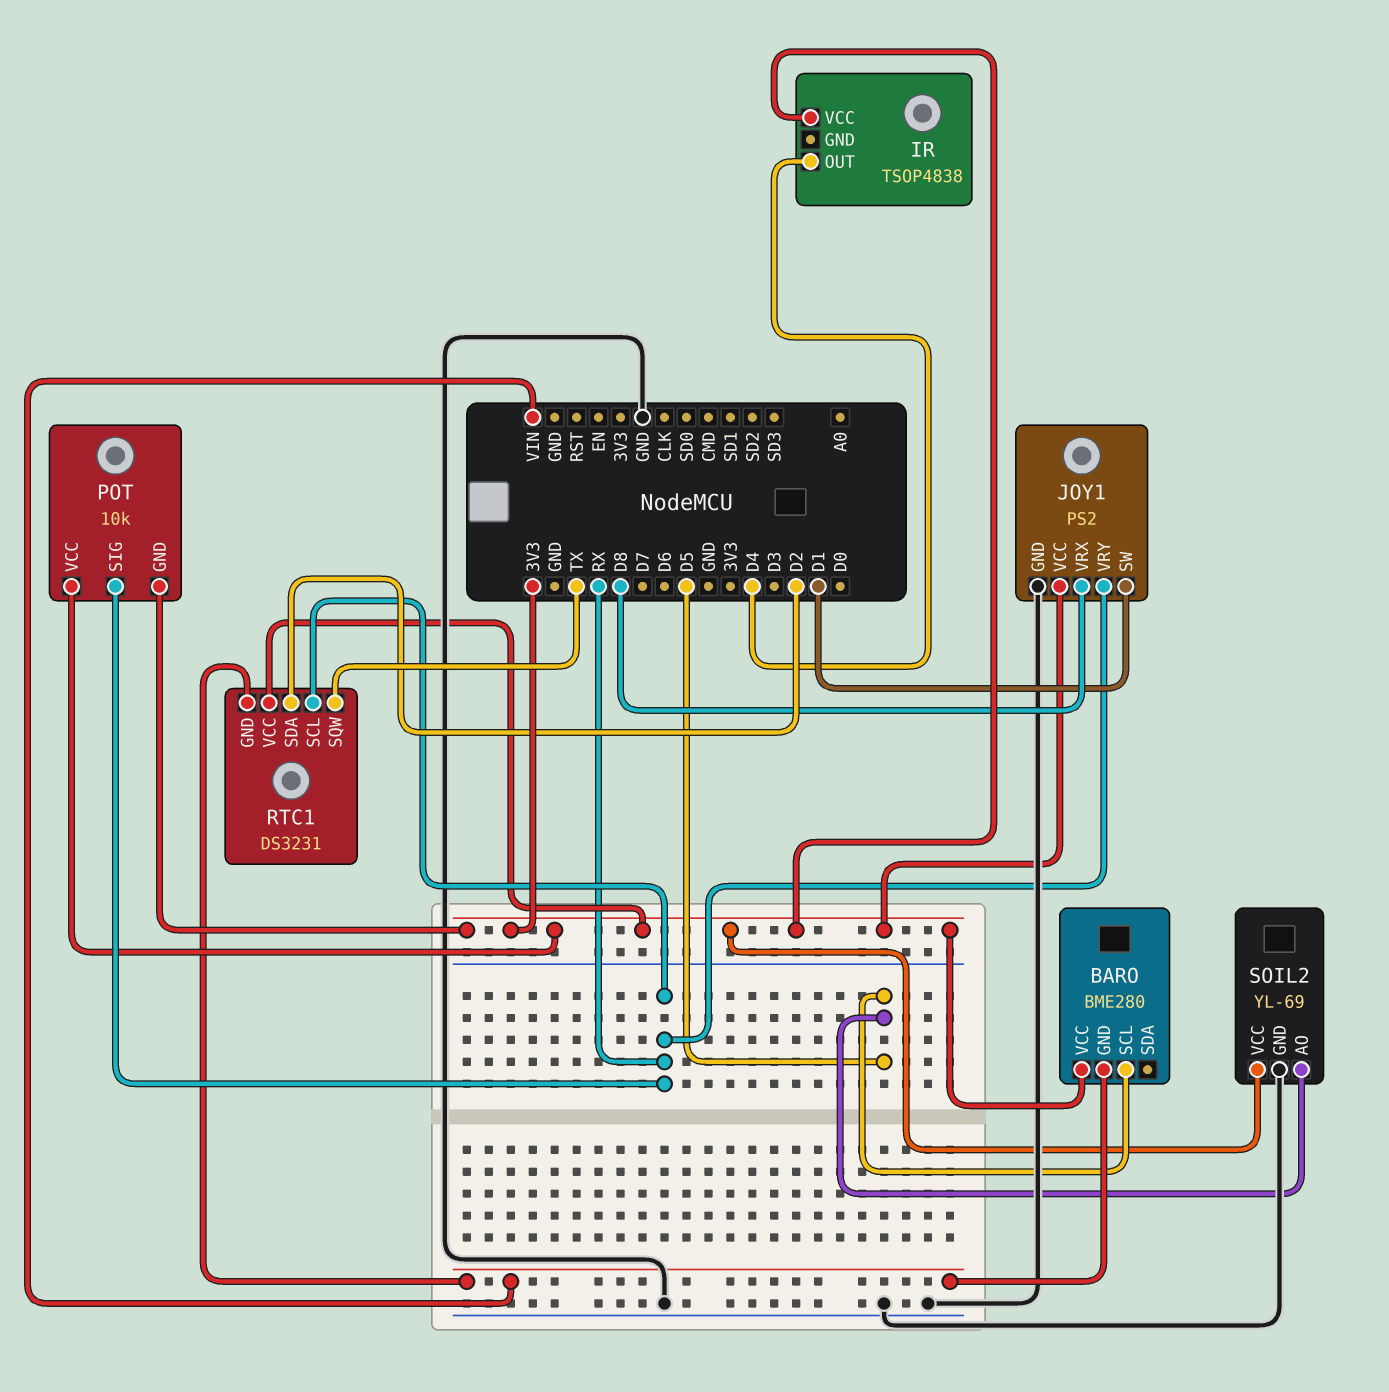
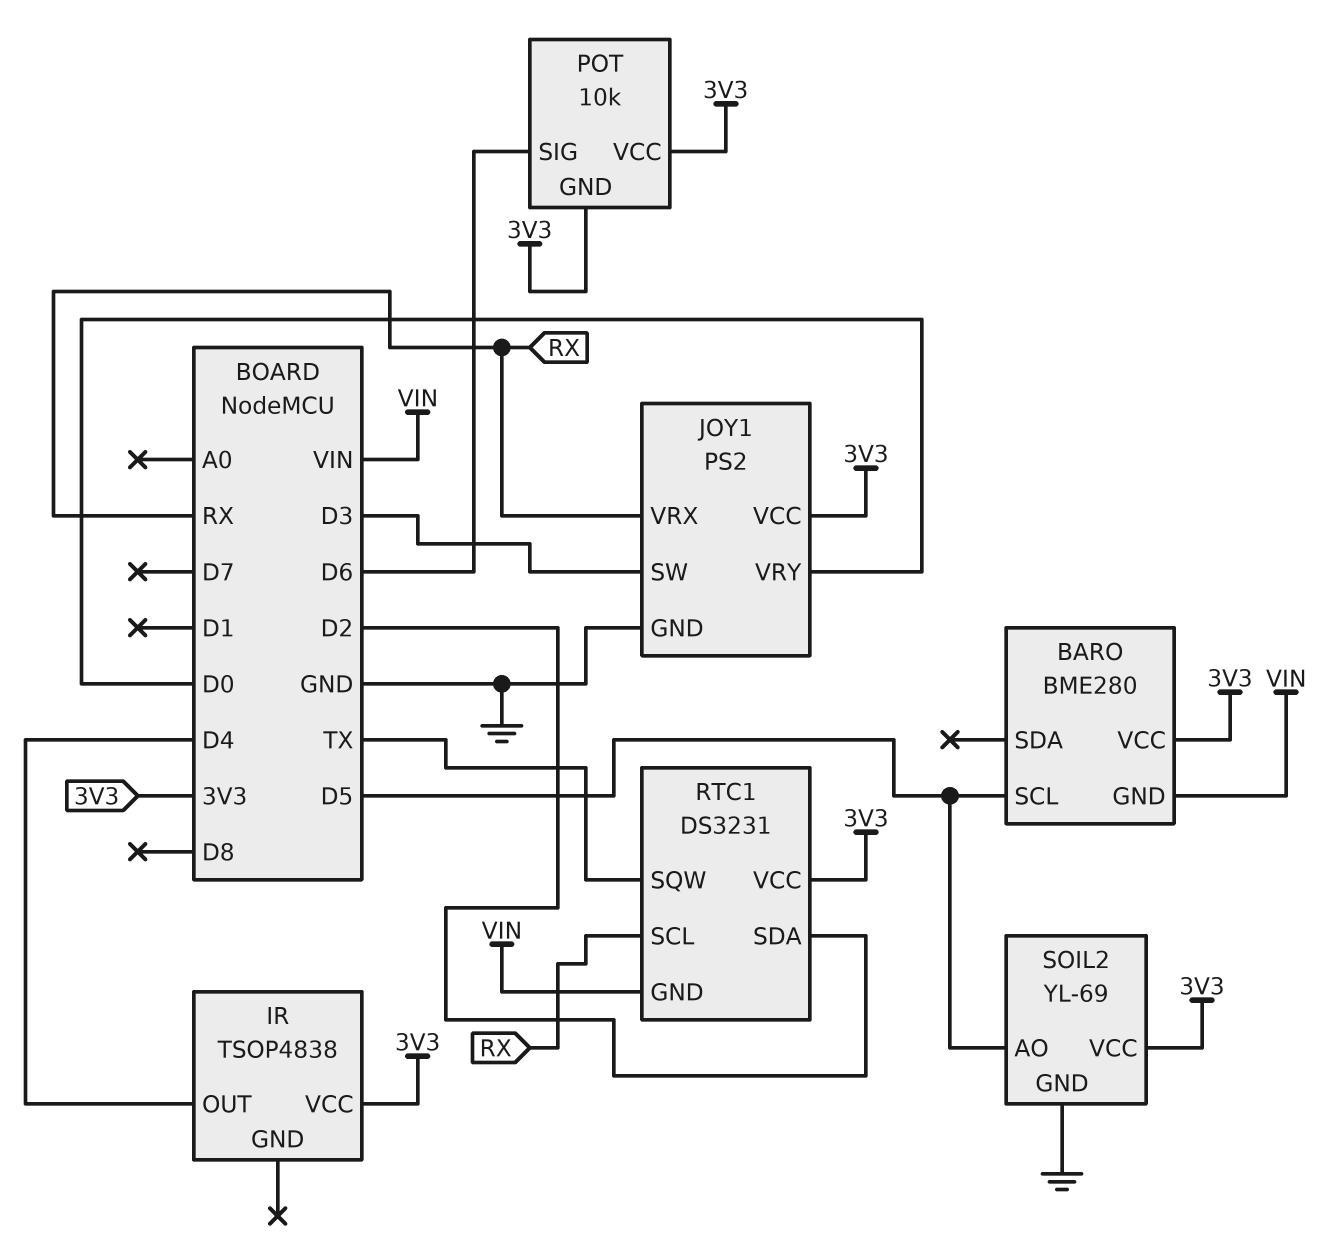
JOY1 pin SW: D1 -> D3
JOY1 pin VRX: D8 -> RX
JOY1 pin VRY: RX -> D0
POT pin SIG: RX -> D6

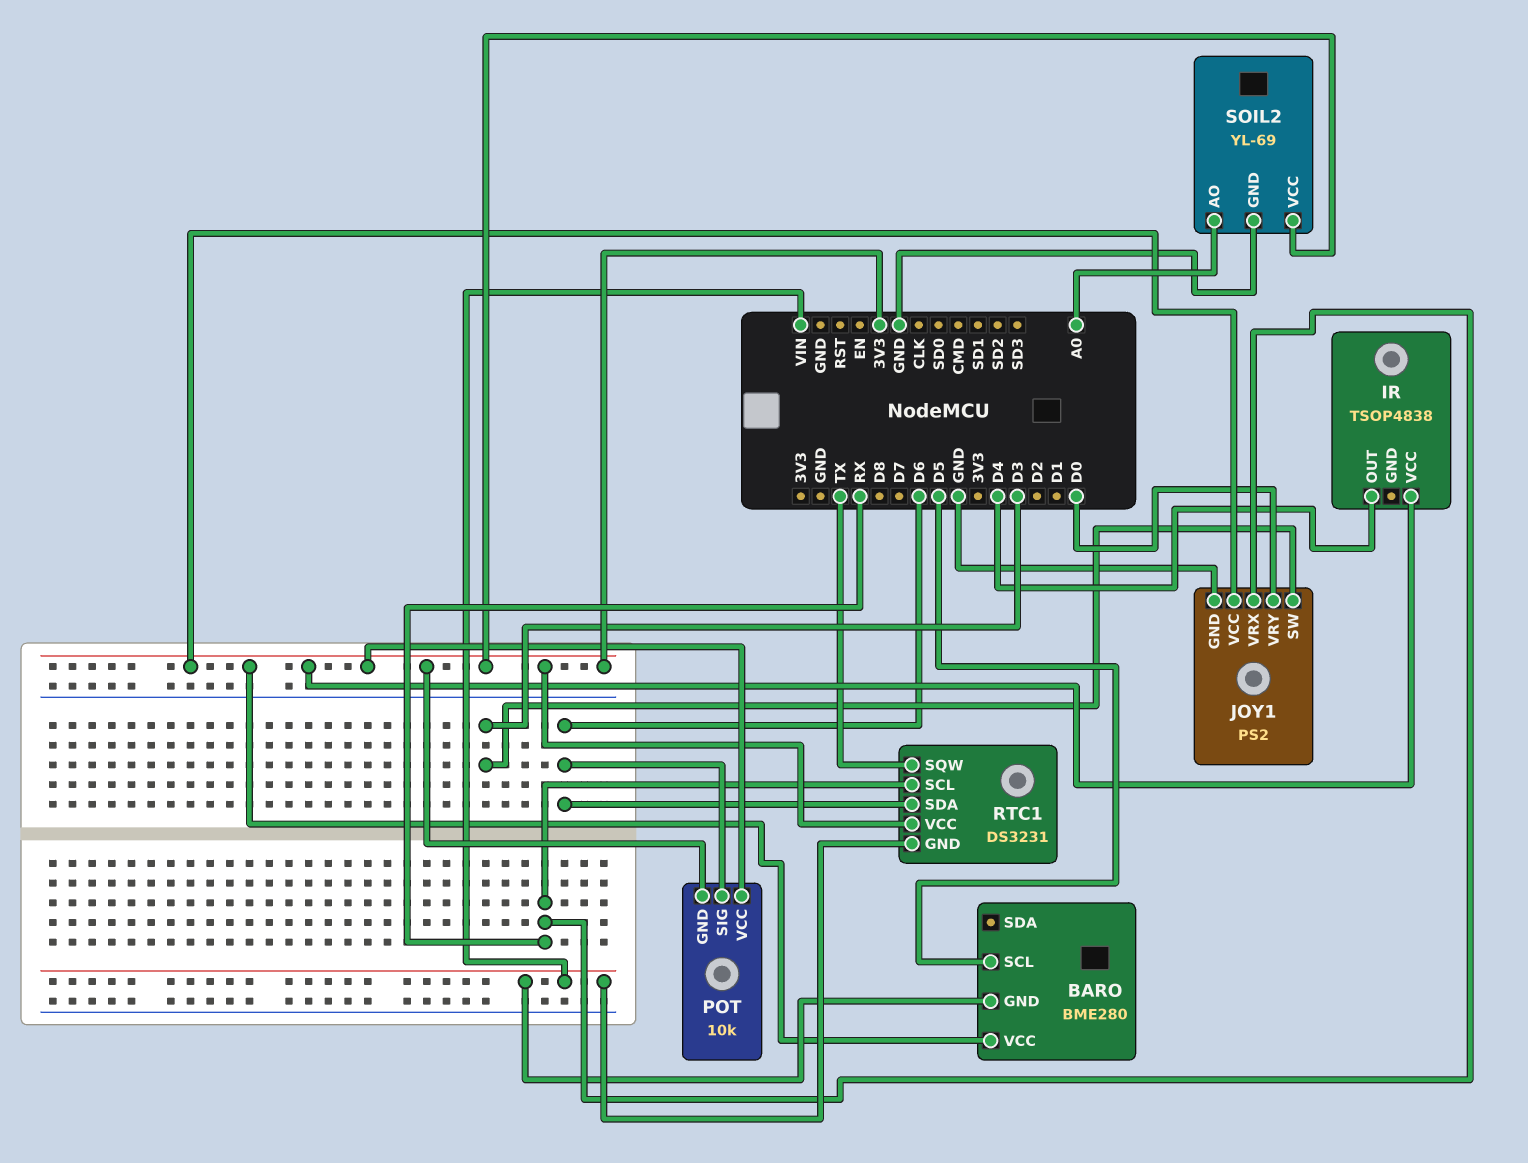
RTC1 pin SDA: D2 -> D6
SOIL2 pin AO: D5 -> A0

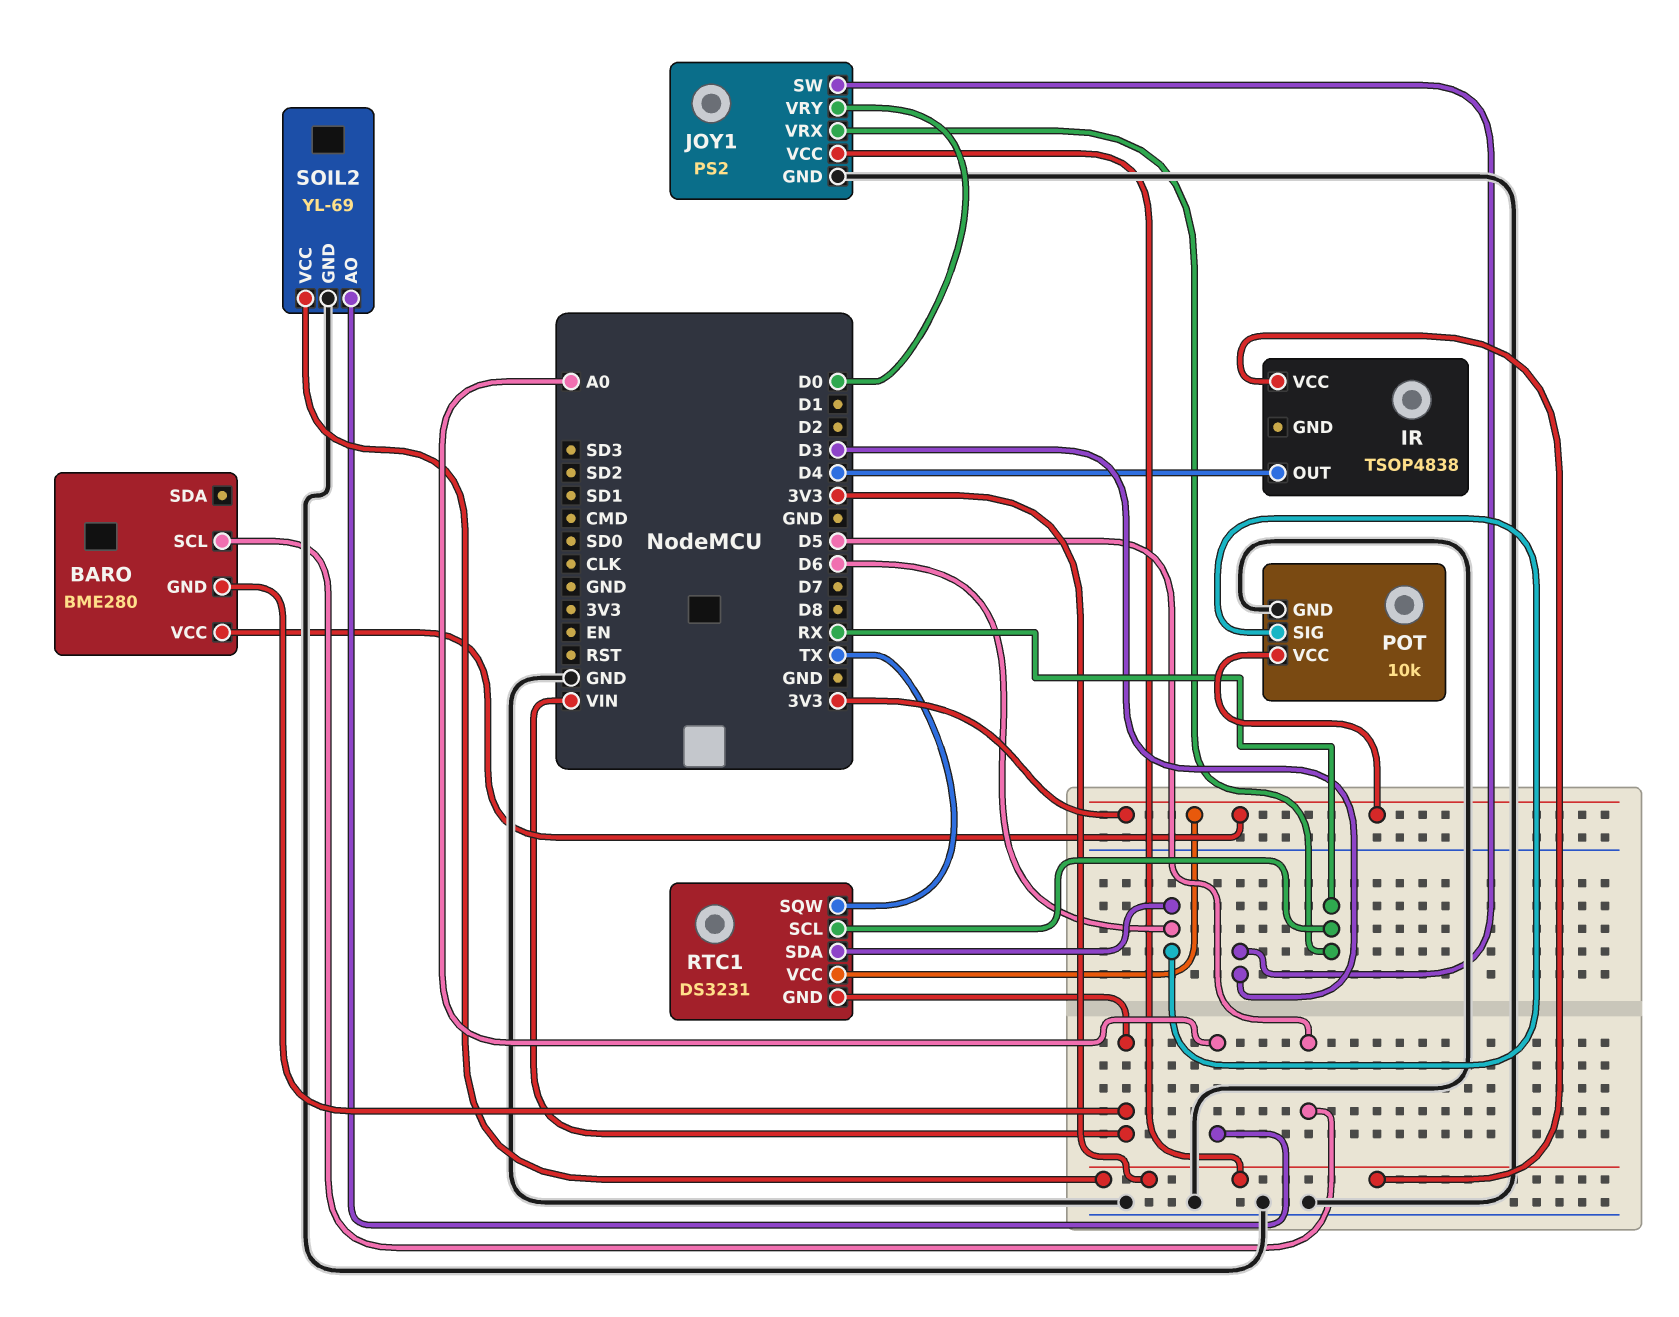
POT pin GND: 3V3 -> GND

